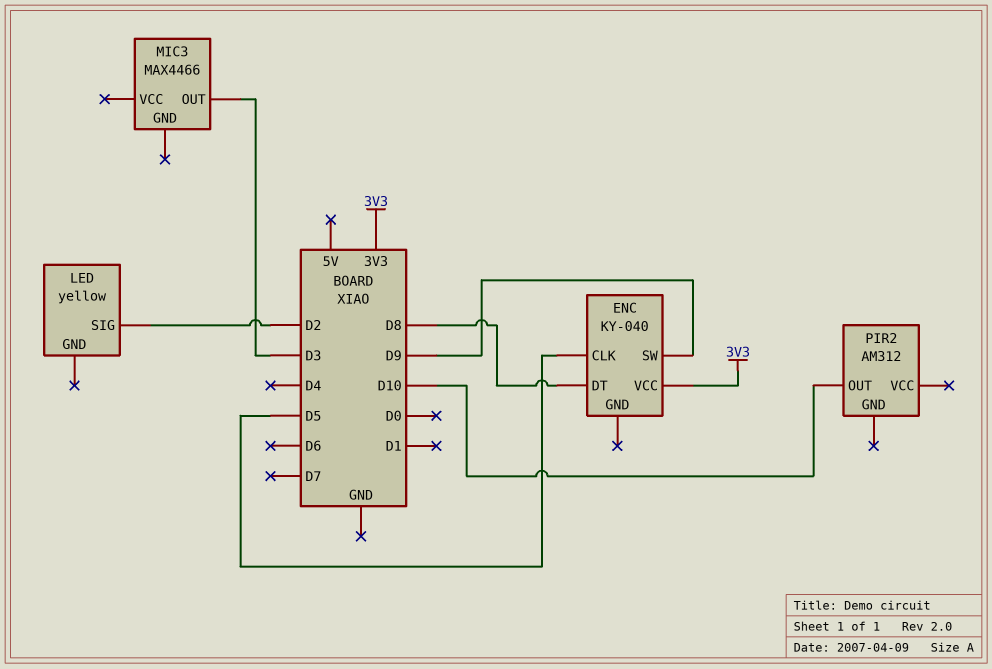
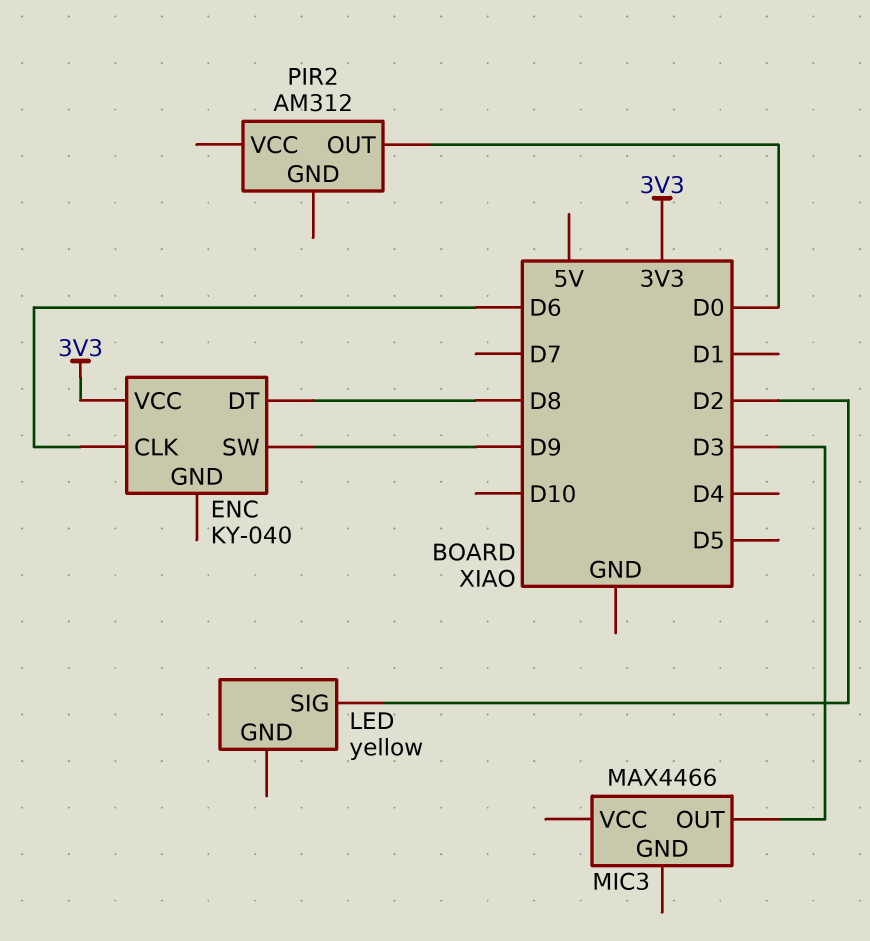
ENC pin CLK: D5 -> D6
PIR2 pin OUT: D10 -> D0

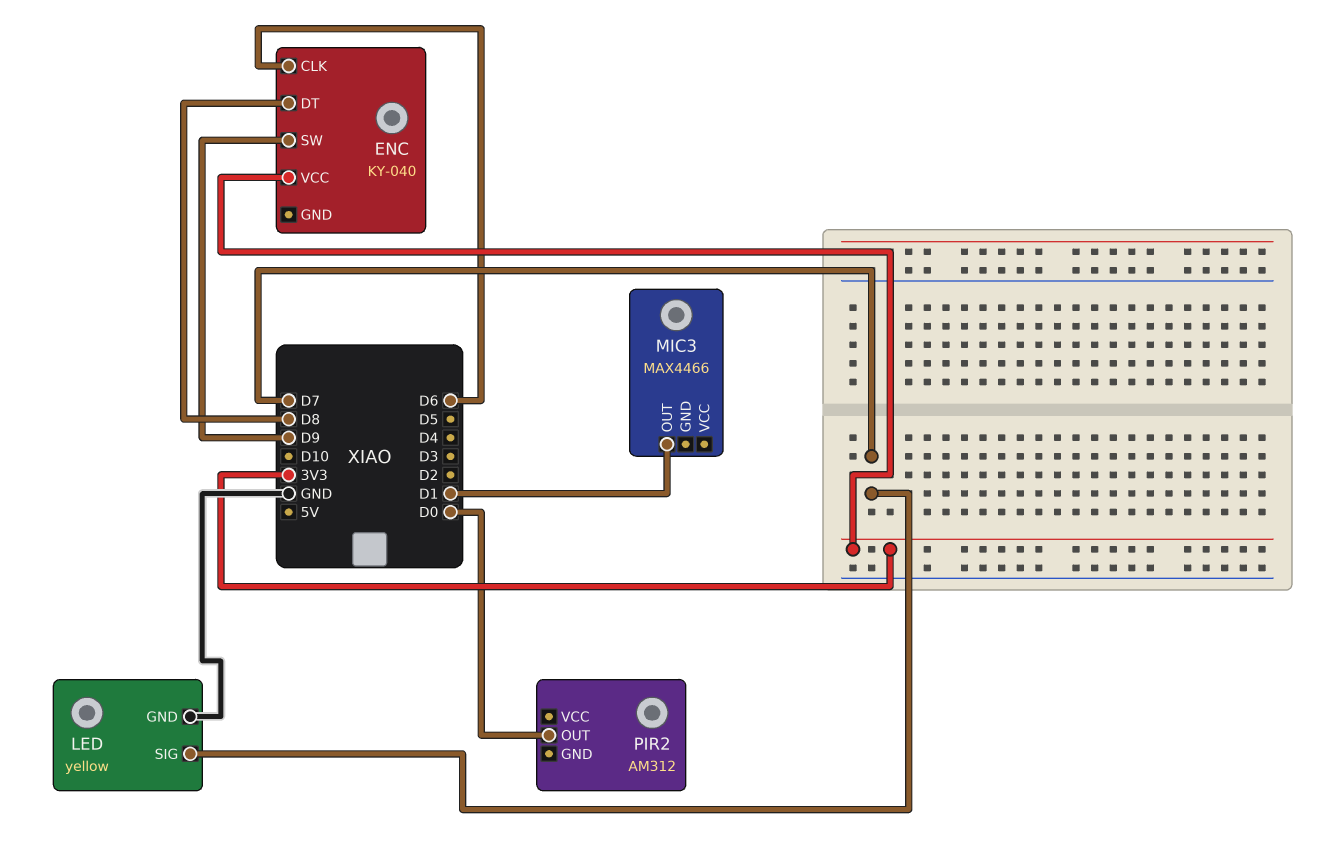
LED pin GND: none -> GND
LED pin SIG: D2 -> D7
MIC3 pin OUT: D3 -> D1

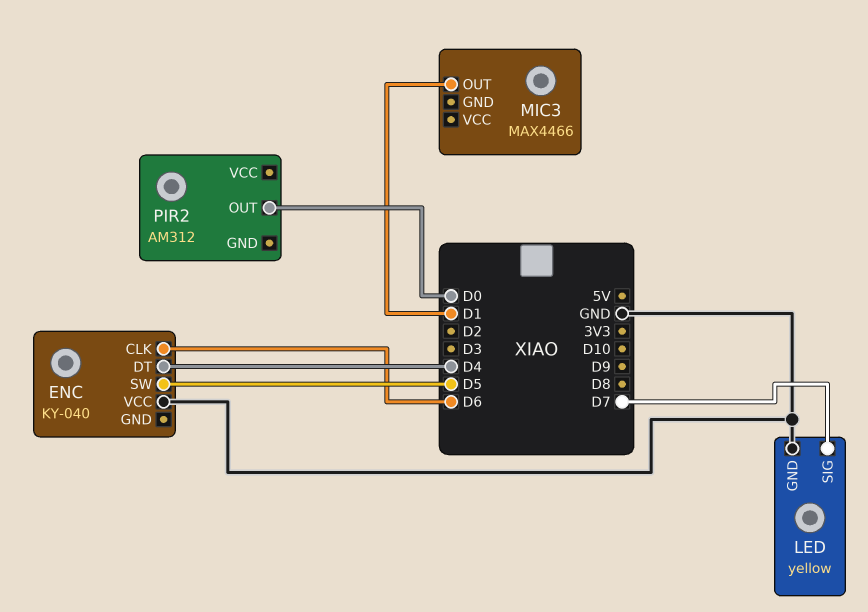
ENC pin DT: D8 -> D4
ENC pin SW: D9 -> D5
ENC pin VCC: 3V3 -> GND

